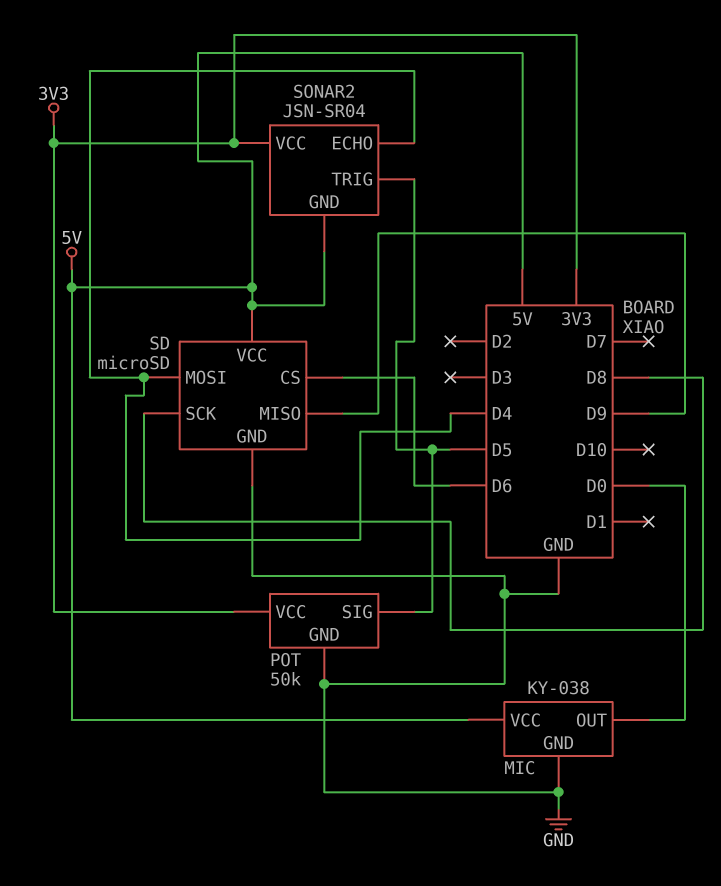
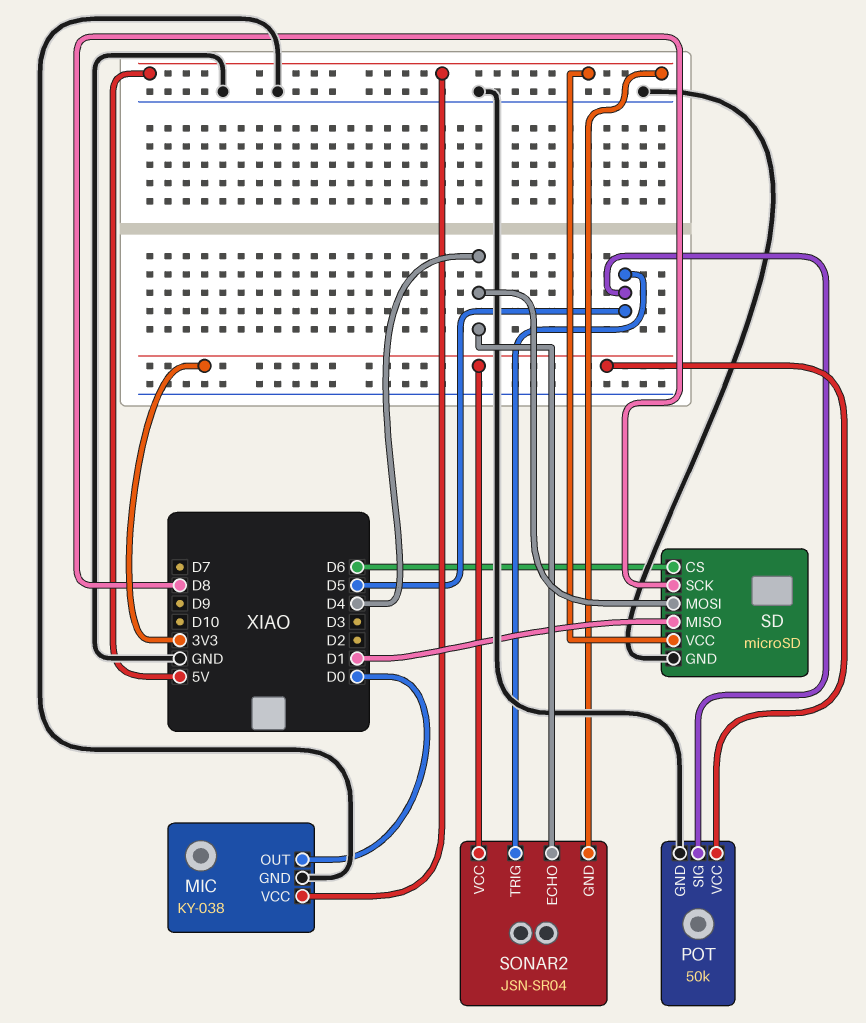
SD pin MISO: D9 -> D1

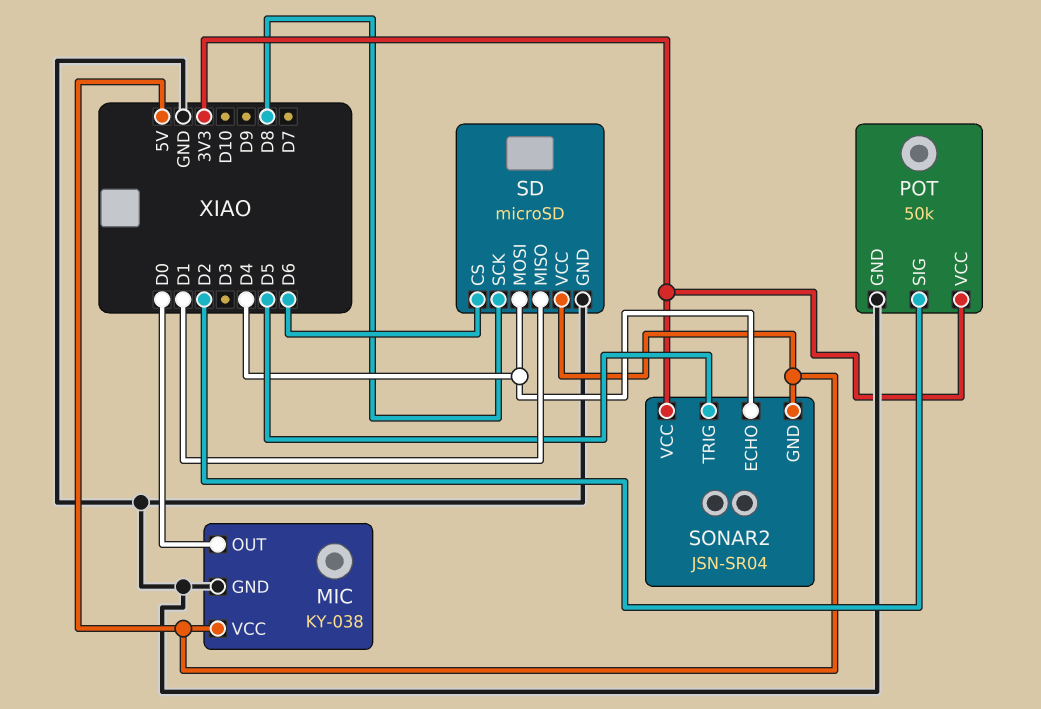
POT pin SIG: D5 -> D2

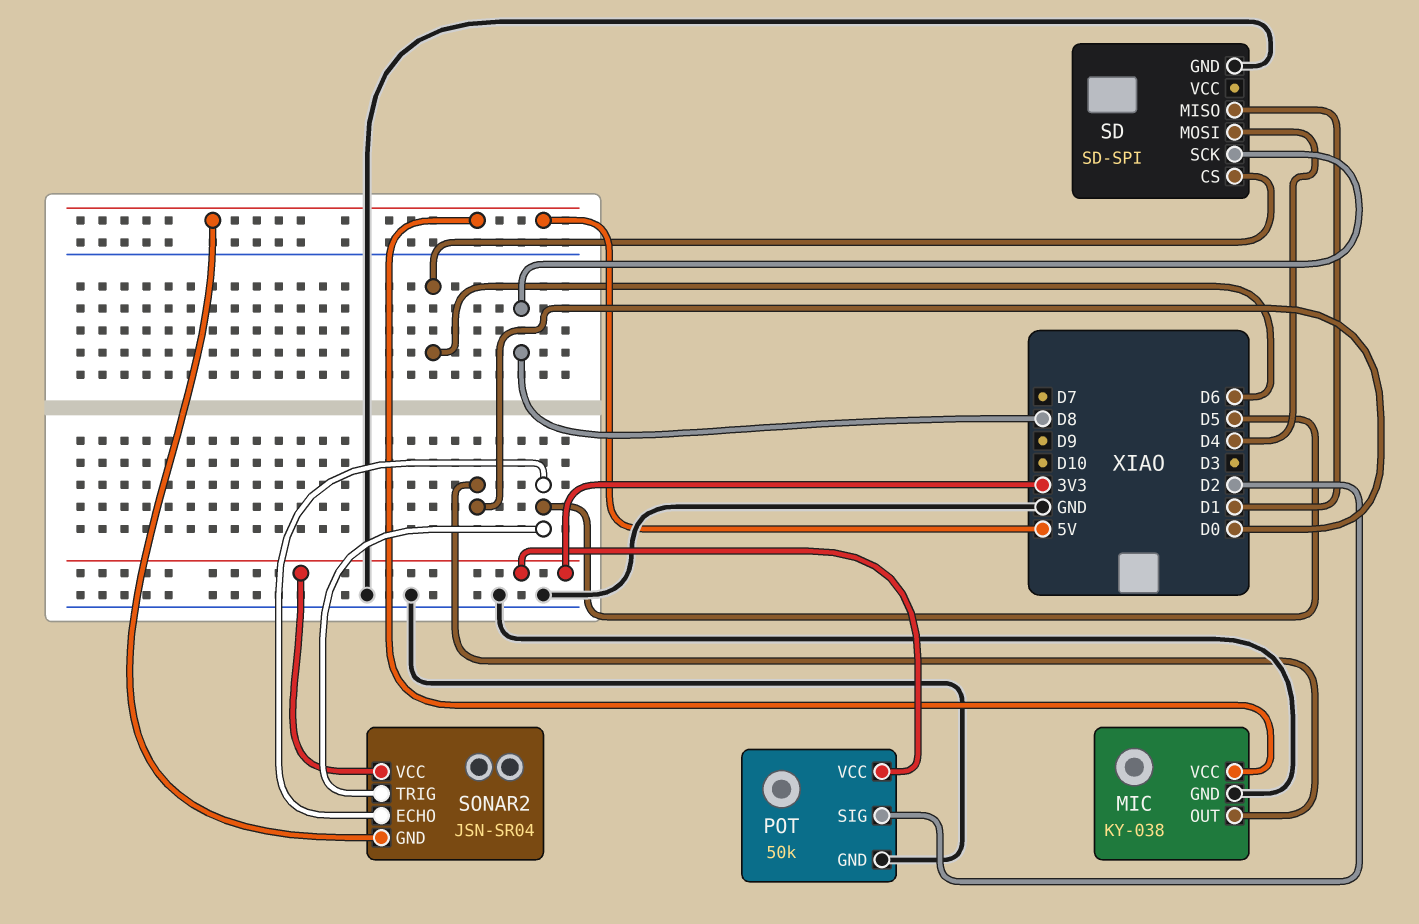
SD: microSD -> SD-SPI
SD pin VCC: 5V -> none
SONAR2 pin ECHO: D4 -> D5

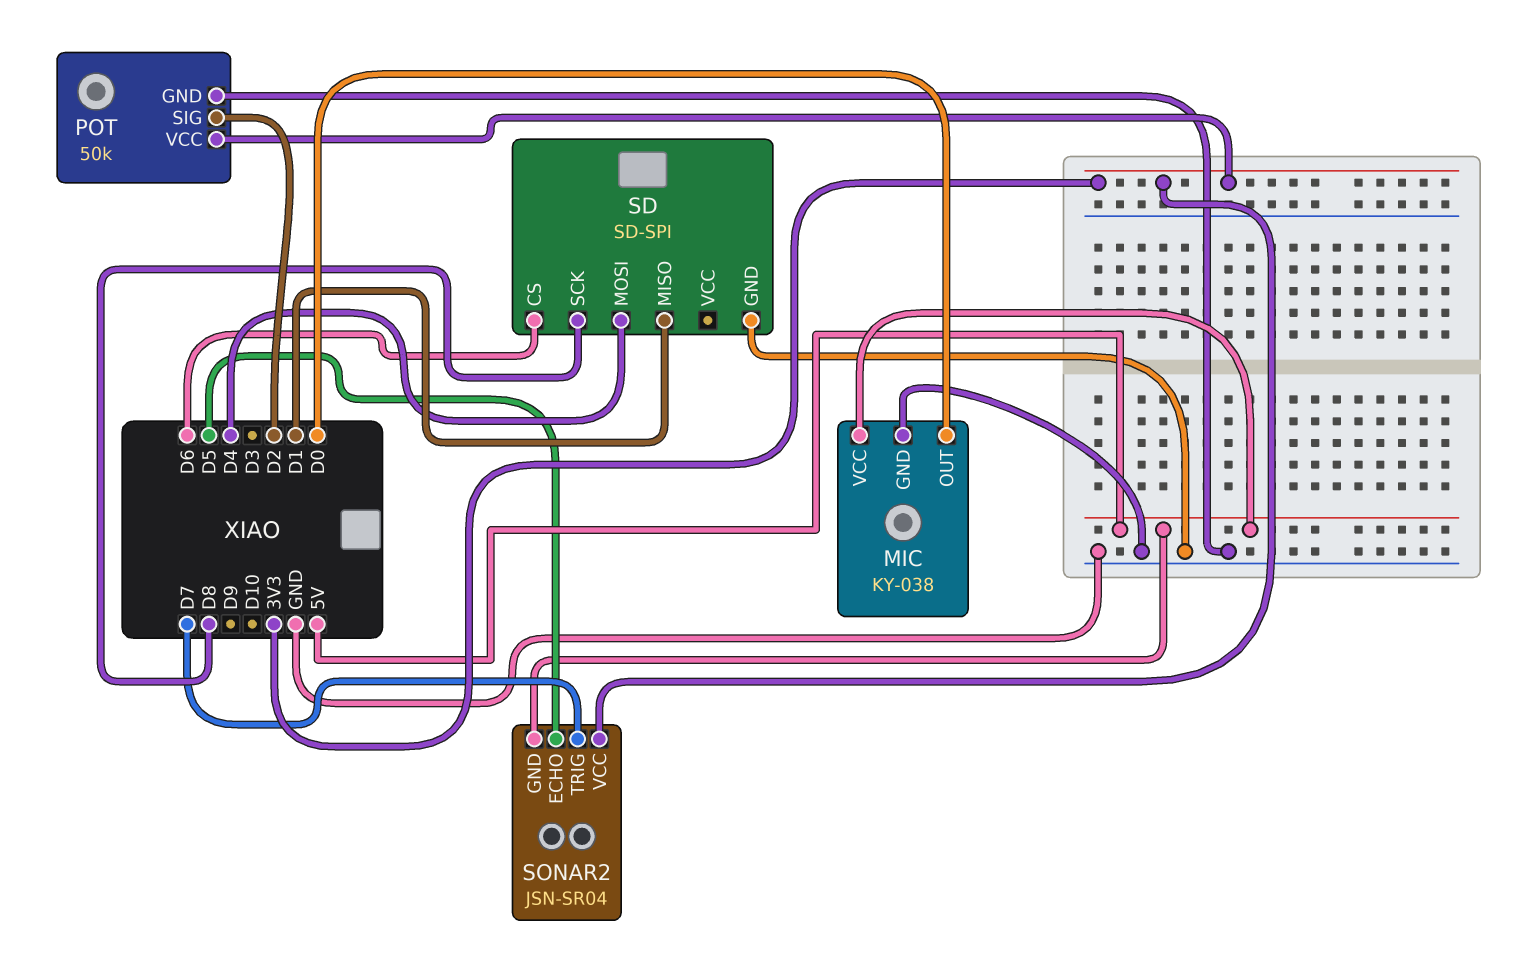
SONAR2 pin TRIG: D5 -> D7

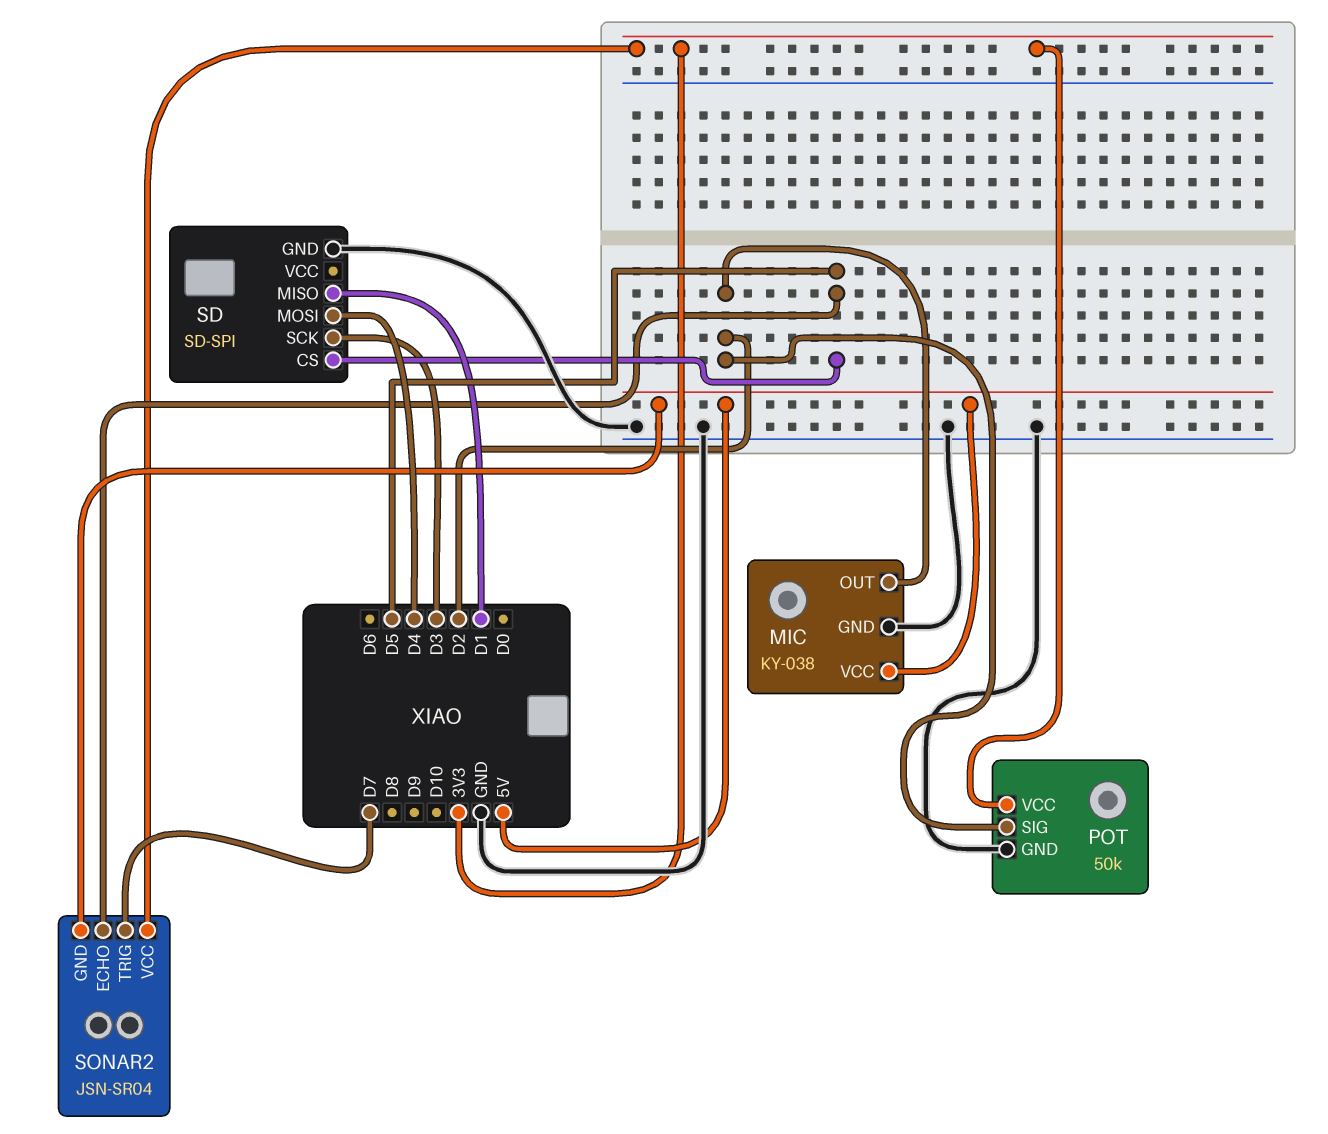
MIC pin OUT: D0 -> D2
SD pin CS: D6 -> D5
SD pin SCK: D8 -> D3

